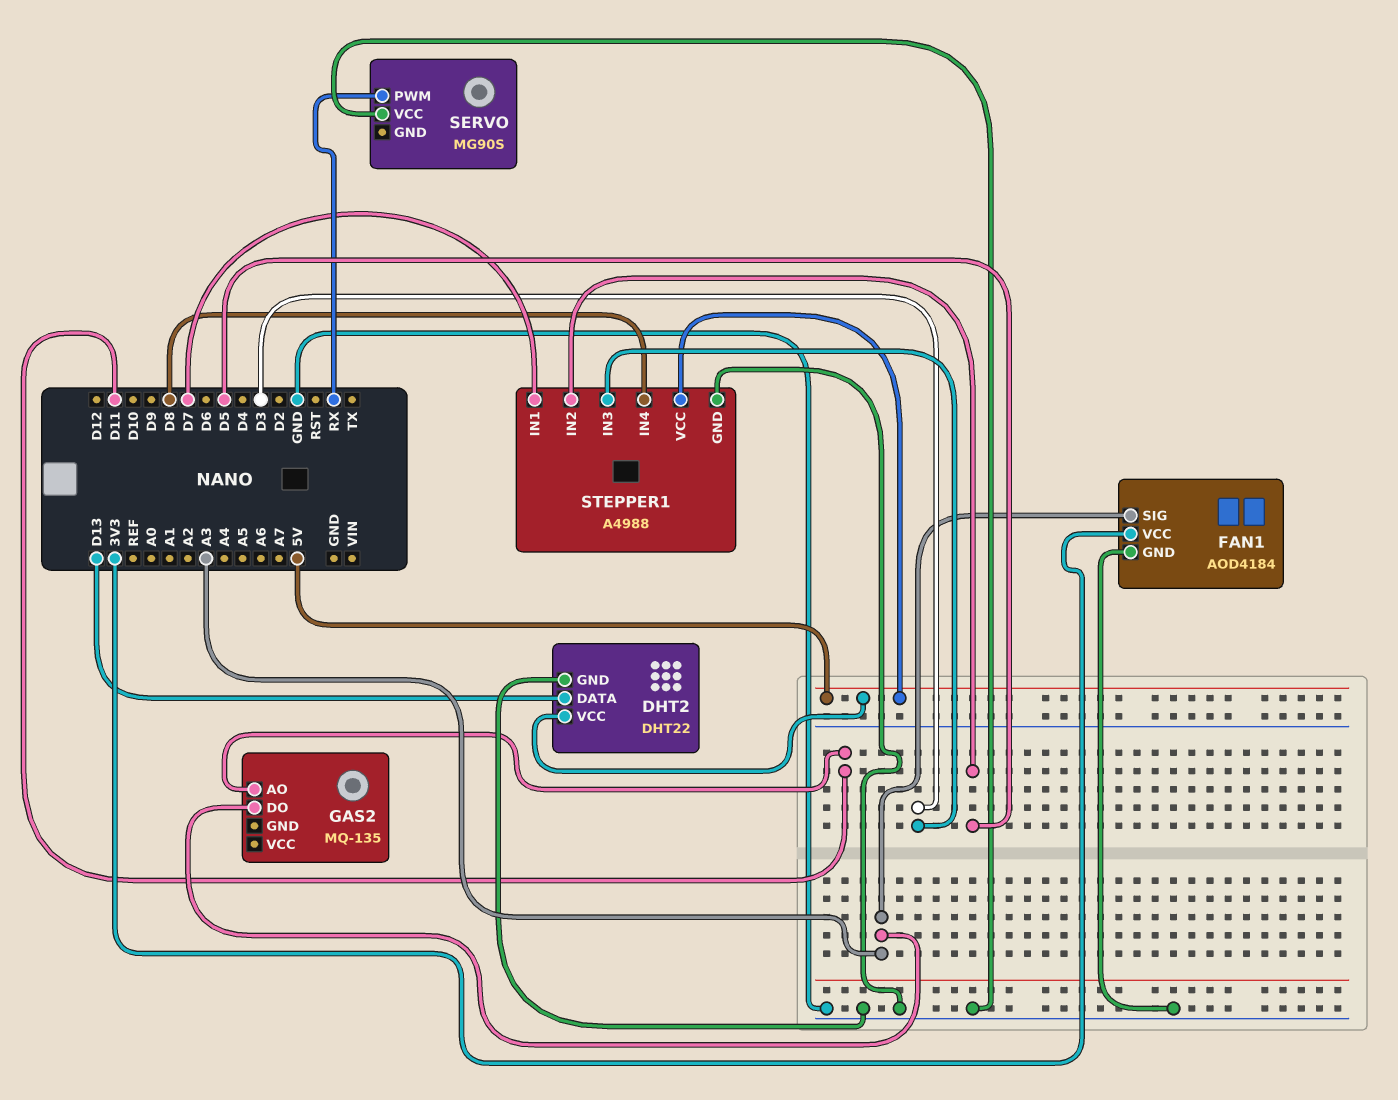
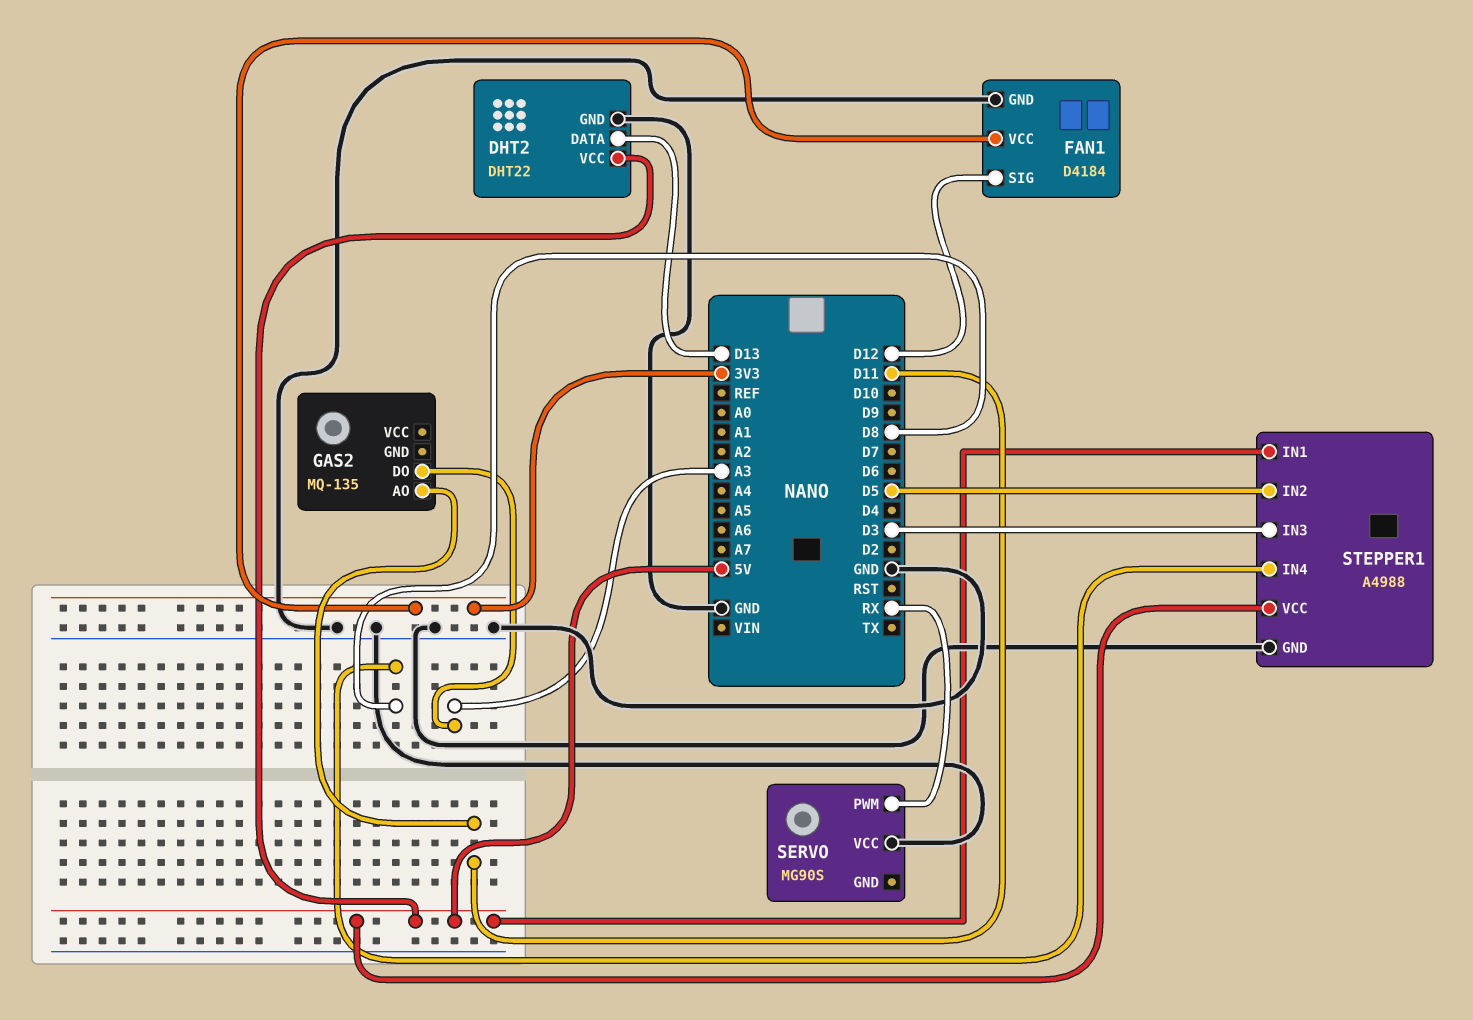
FAN1: AOD4184 -> D4184
FAN1 pin SIG: A3 -> D12
STEPPER1 pin IN1: D7 -> 5V

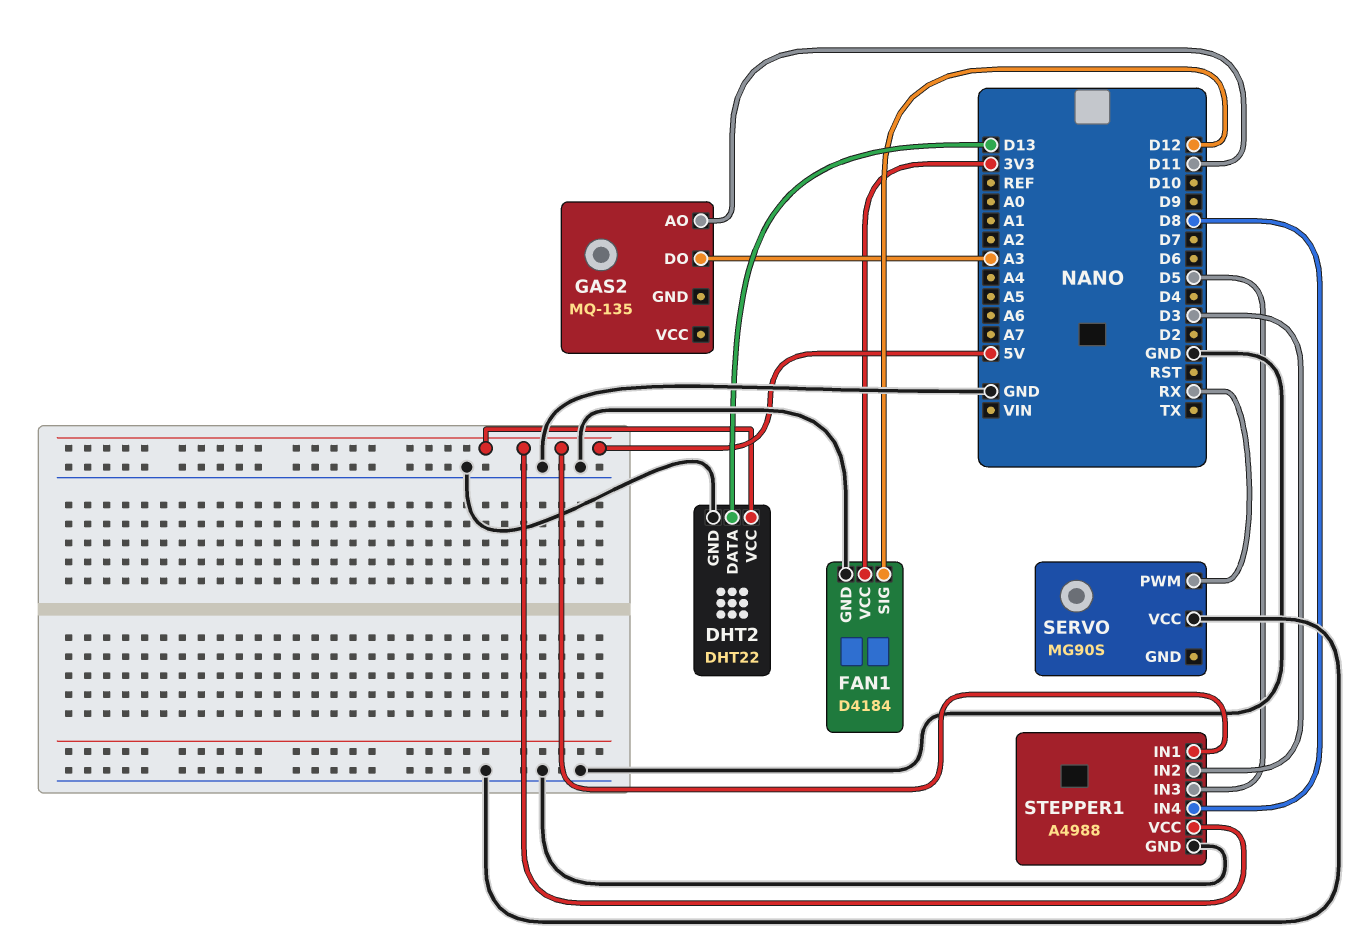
STEPPER1 pin IN2: D5 -> D3
STEPPER1 pin IN3: D3 -> D5

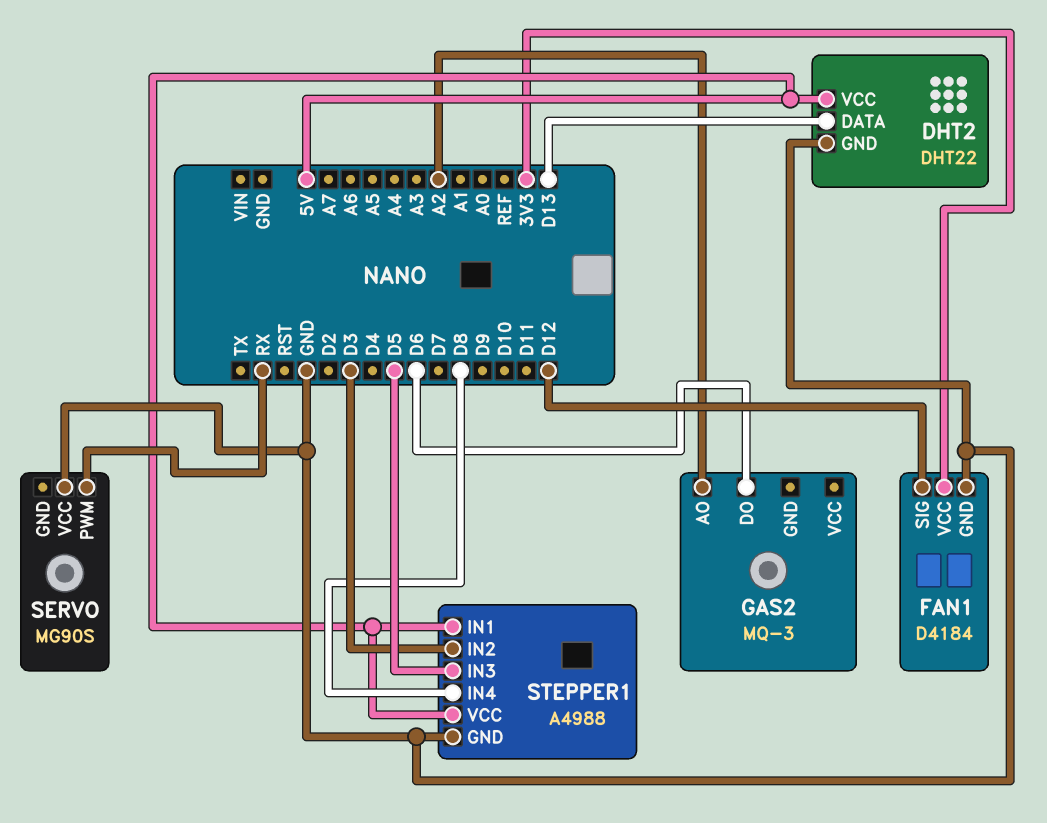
GAS2: MQ-135 -> MQ-3
GAS2 pin AO: D11 -> A2
GAS2 pin DO: A3 -> D6

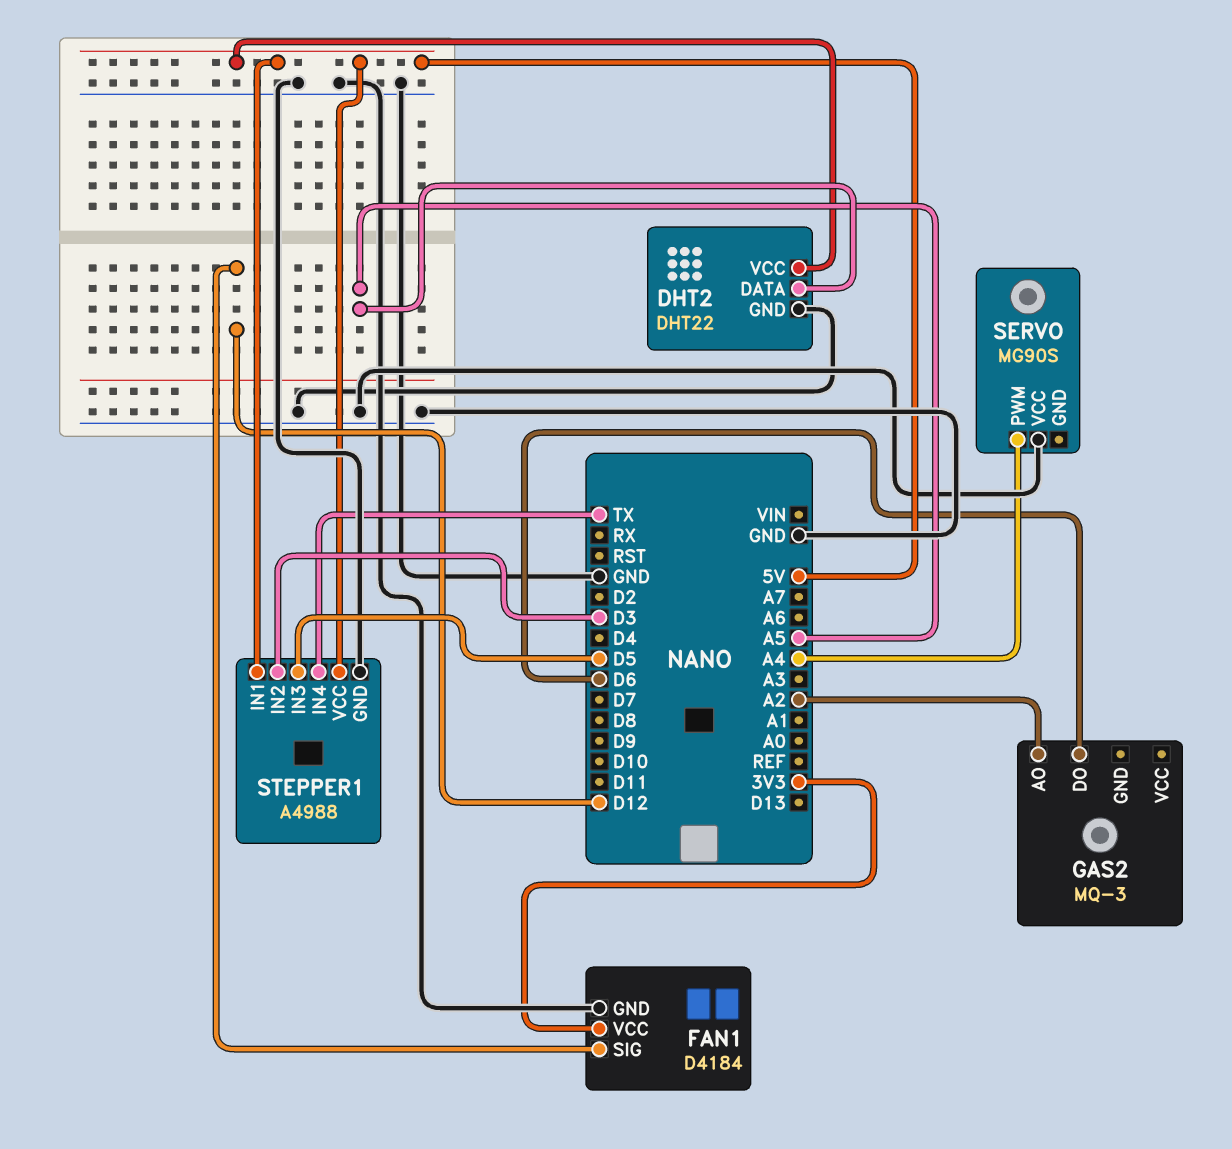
DHT2 pin DATA: D13 -> A5
SERVO pin PWM: RX -> A4
STEPPER1 pin IN4: D8 -> TX

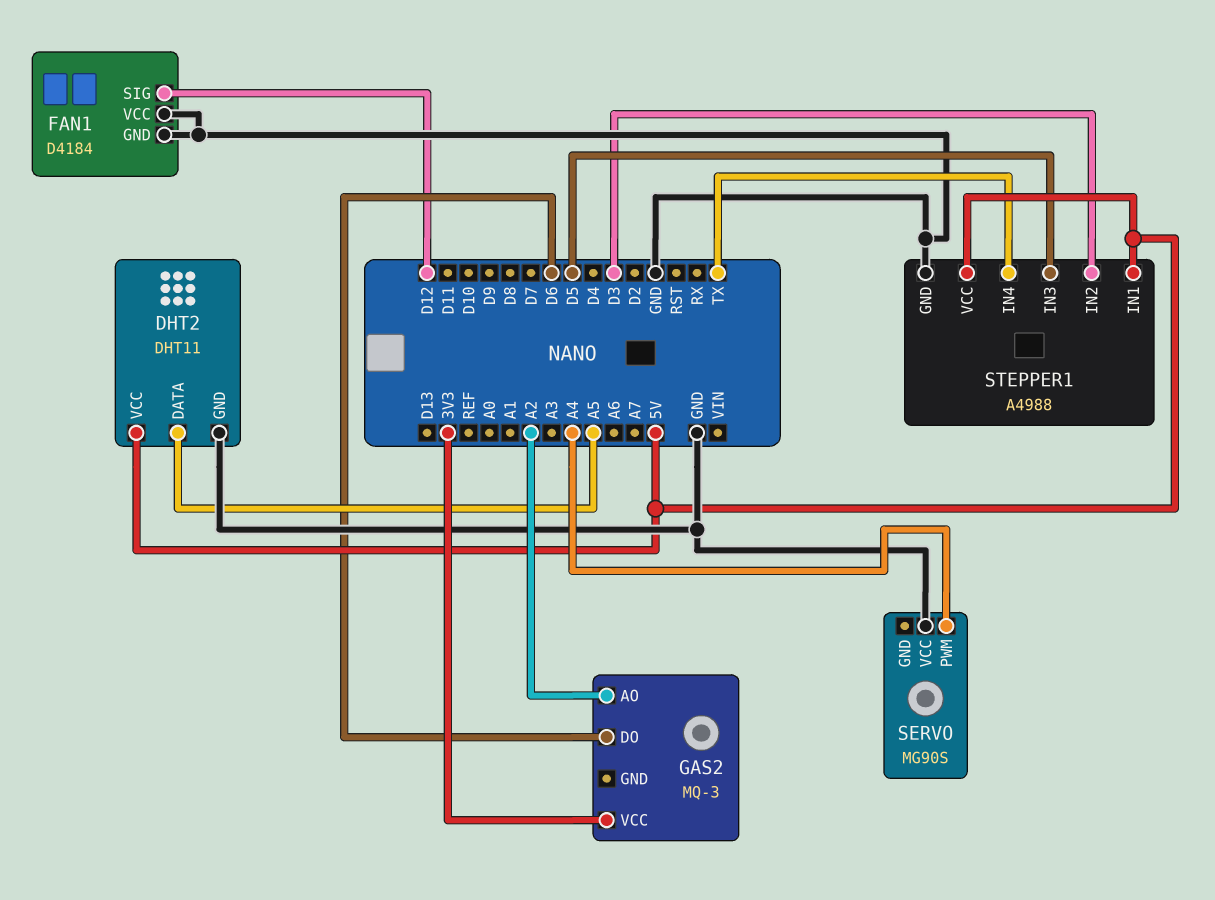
DHT2: DHT22 -> DHT11
FAN1 pin VCC: 3V3 -> GND
GAS2 pin VCC: none -> 3V3

